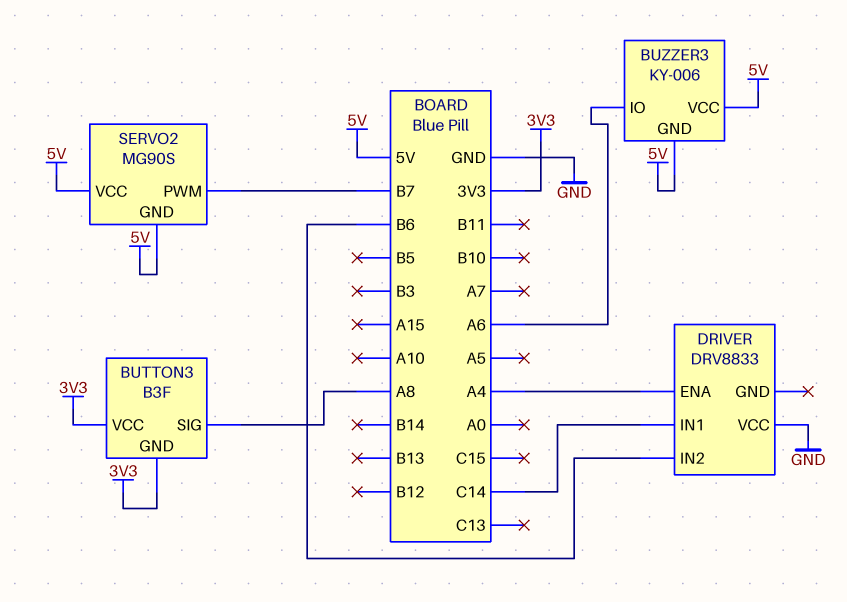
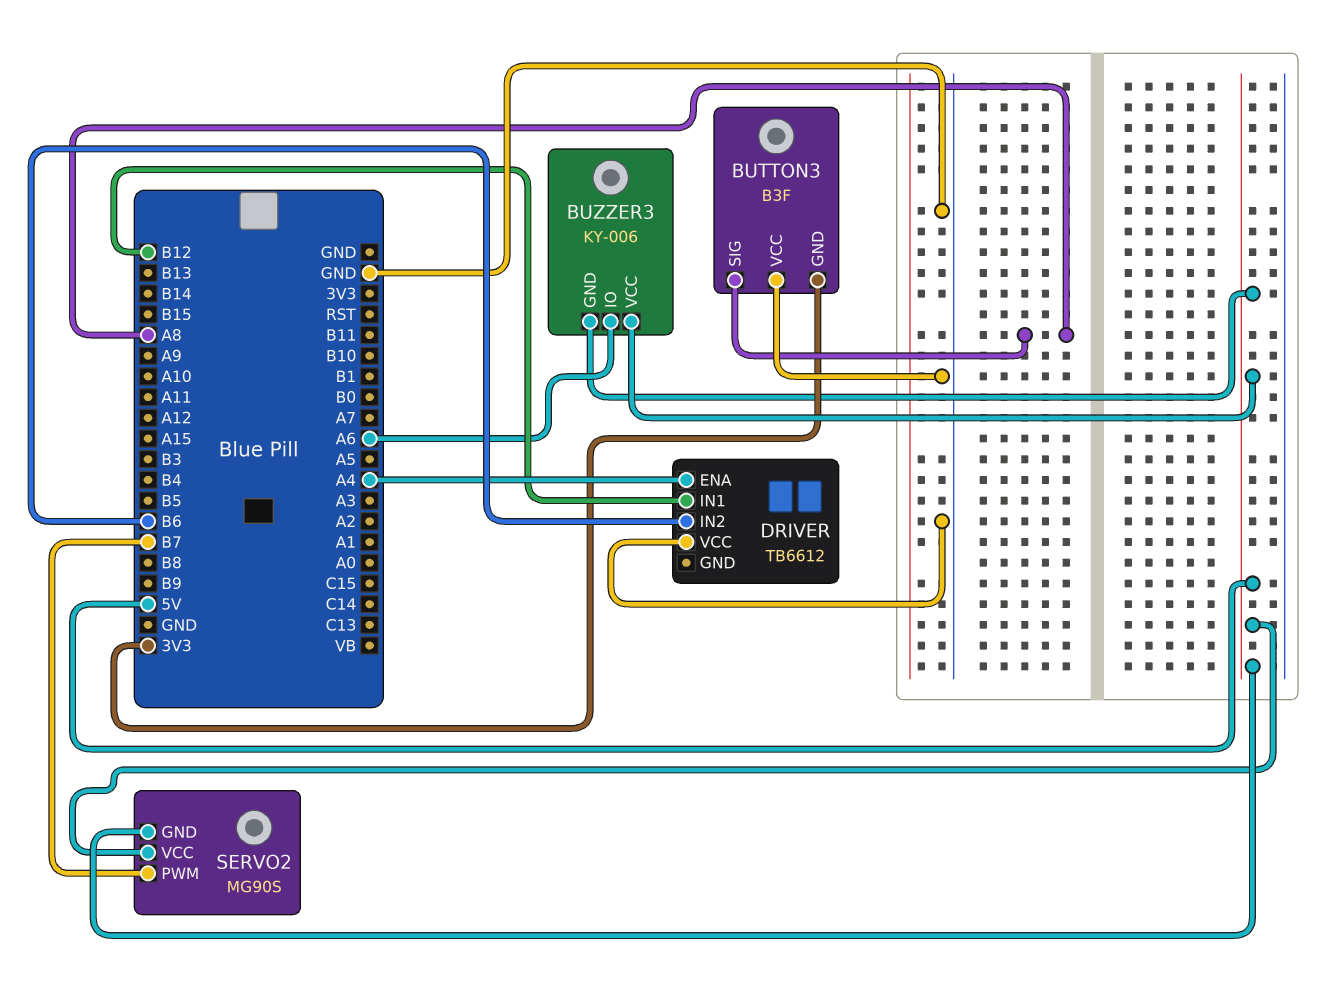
BUTTON3 pin VCC: 3V3 -> GND
DRIVER: DRV8833 -> TB6612
DRIVER pin IN1: C14 -> B12

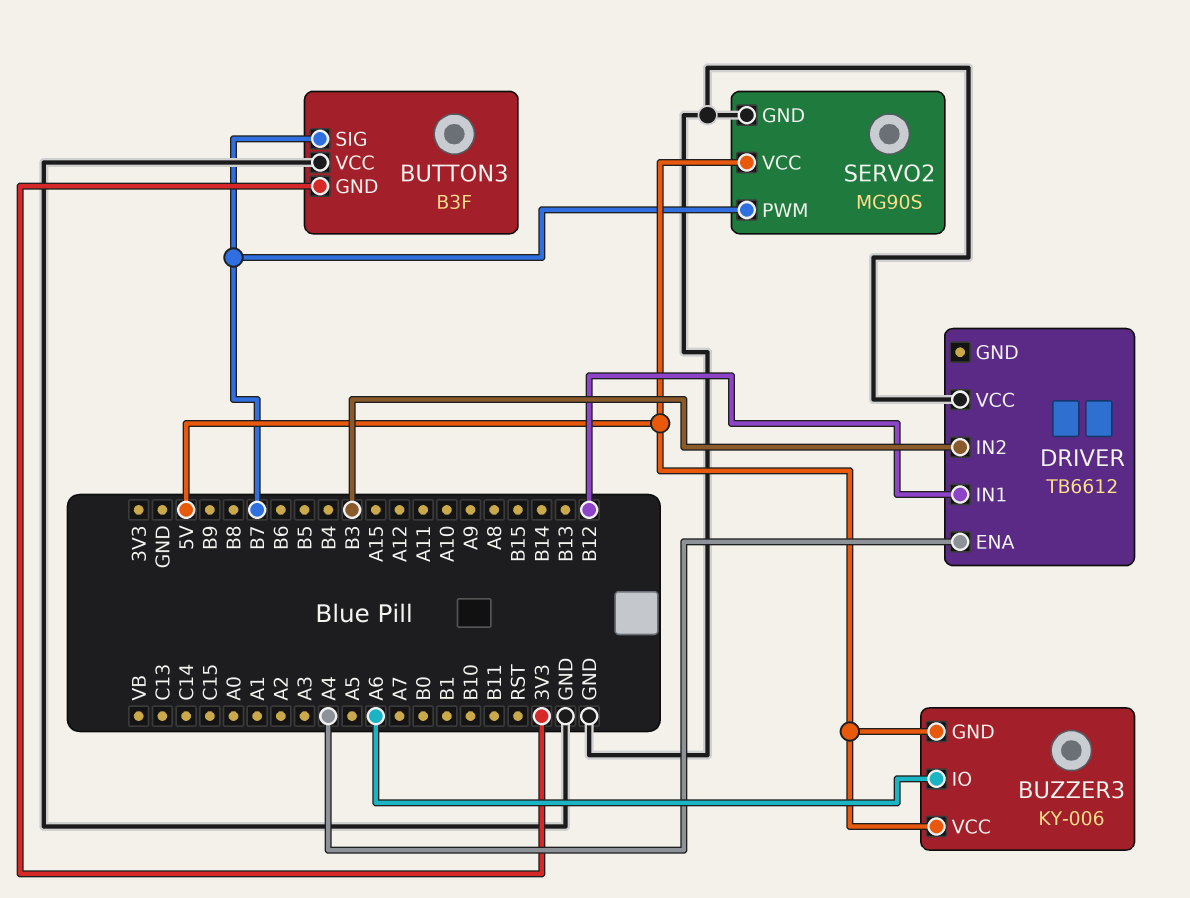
BUTTON3 pin SIG: A8 -> B7
DRIVER pin IN2: B6 -> B3
SERVO2 pin GND: 5V -> GND

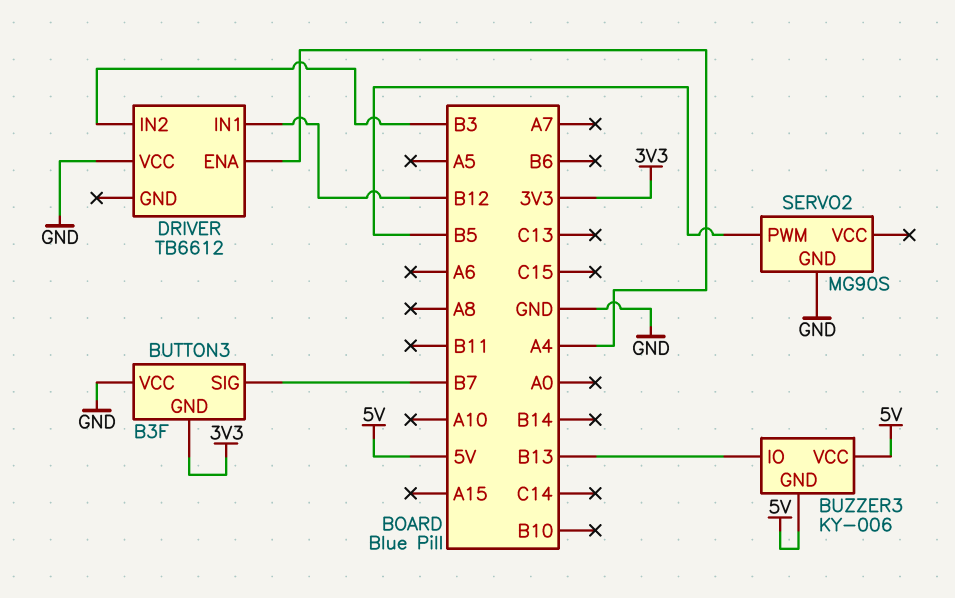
BUZZER3 pin IO: A6 -> B13
SERVO2 pin PWM: B7 -> B5
SERVO2 pin VCC: 5V -> none

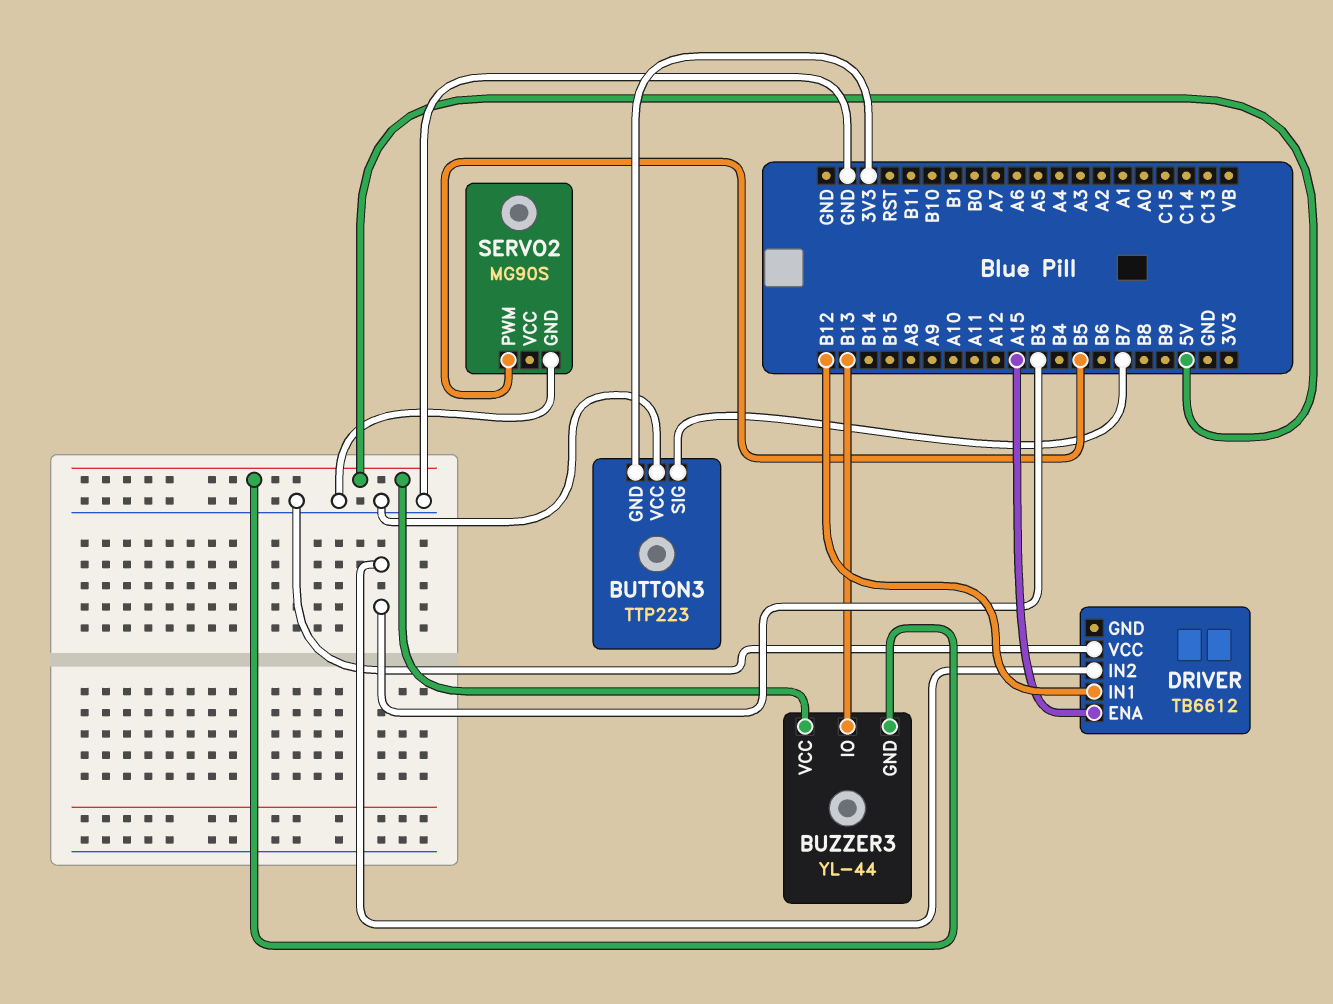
BUTTON3: B3F -> TTP223
BUZZER3: KY-006 -> YL-44
DRIVER pin ENA: A4 -> A15

